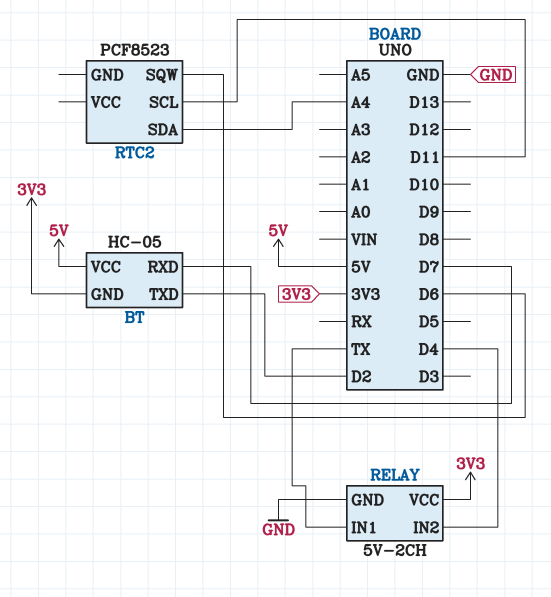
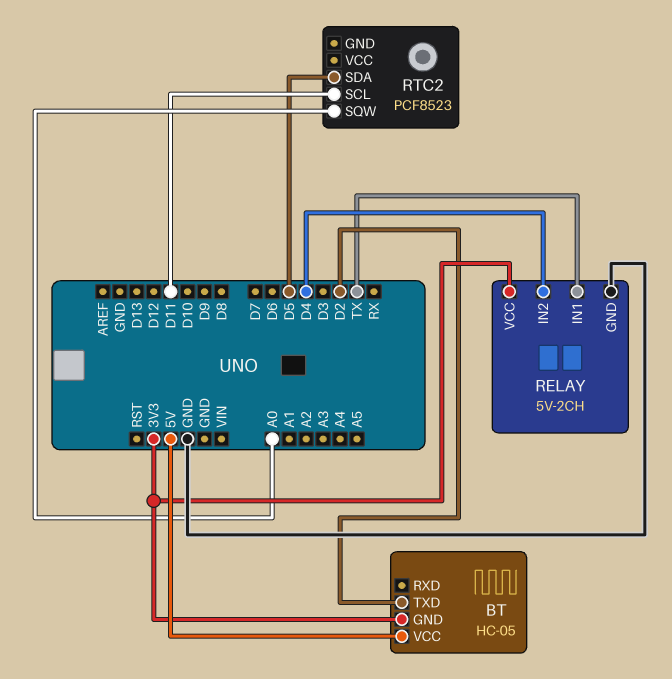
BT pin RXD: D7 -> none
RTC2 pin SDA: A4 -> D5
RTC2 pin SQW: D6 -> A0

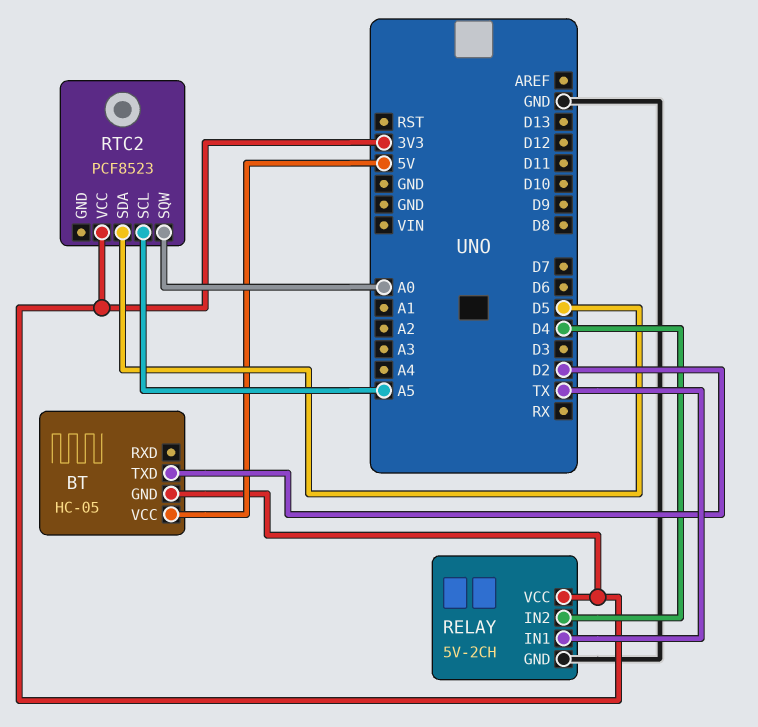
RTC2 pin SCL: D11 -> A5
RTC2 pin VCC: none -> 3V3

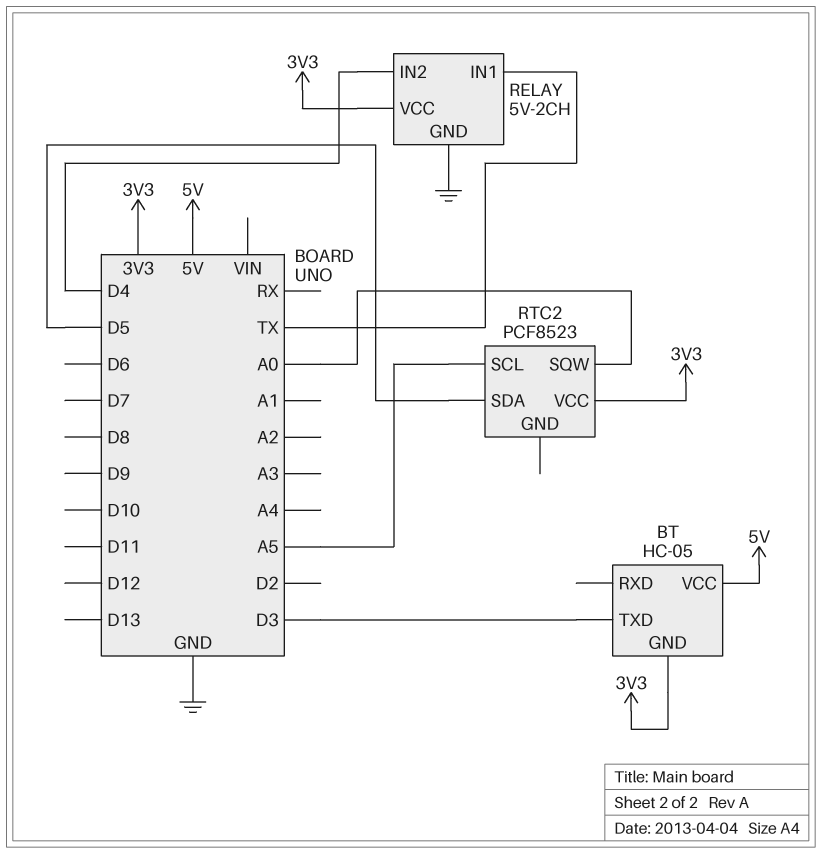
BT pin TXD: D2 -> D3

